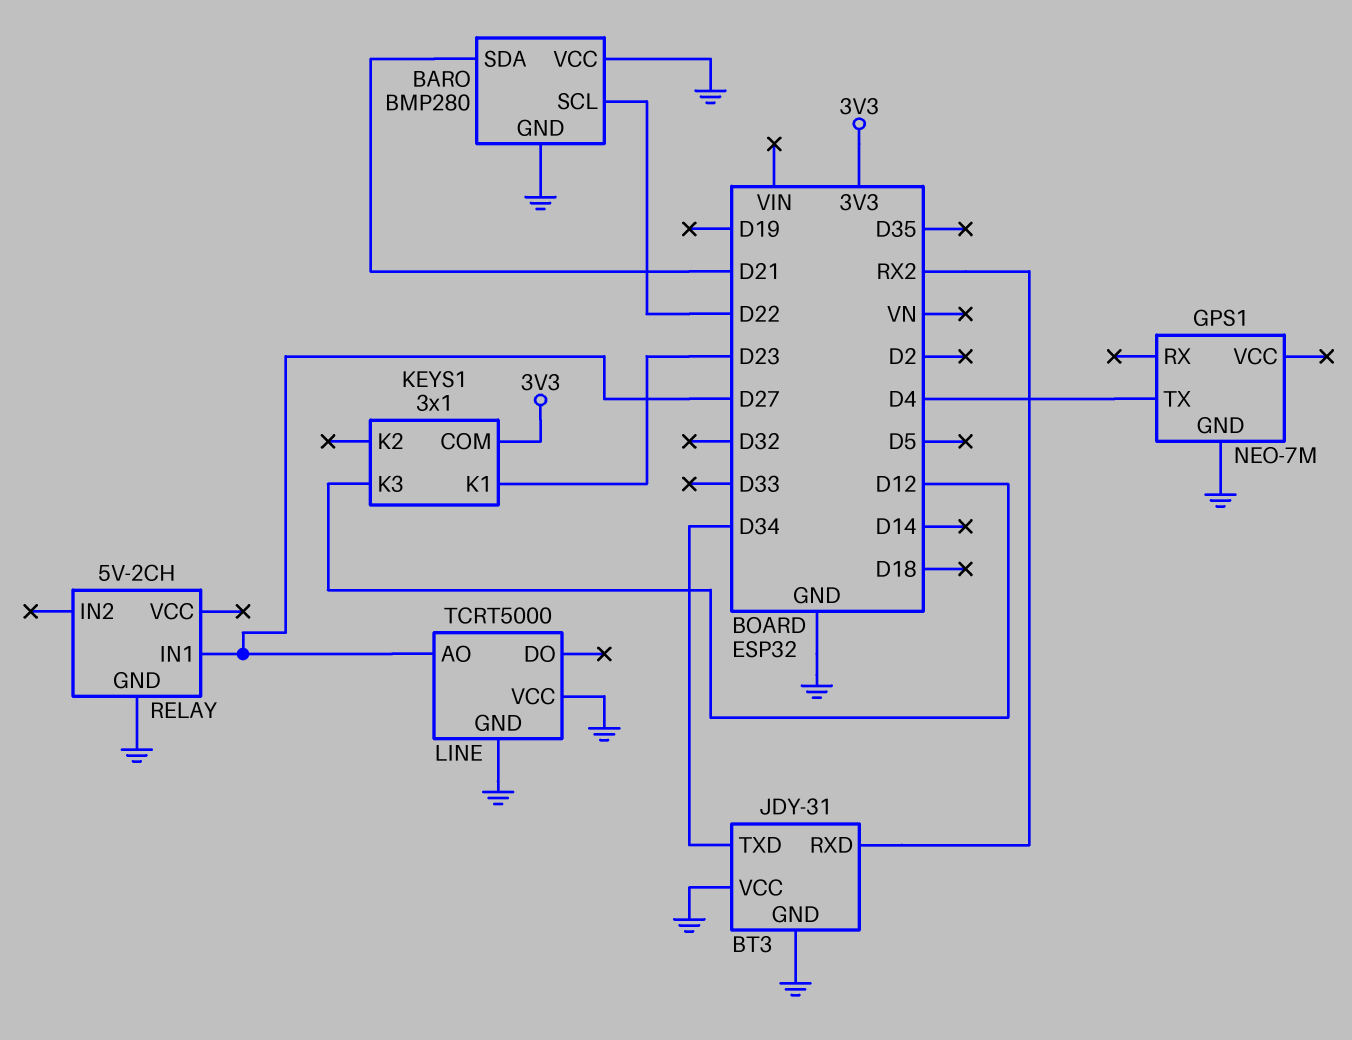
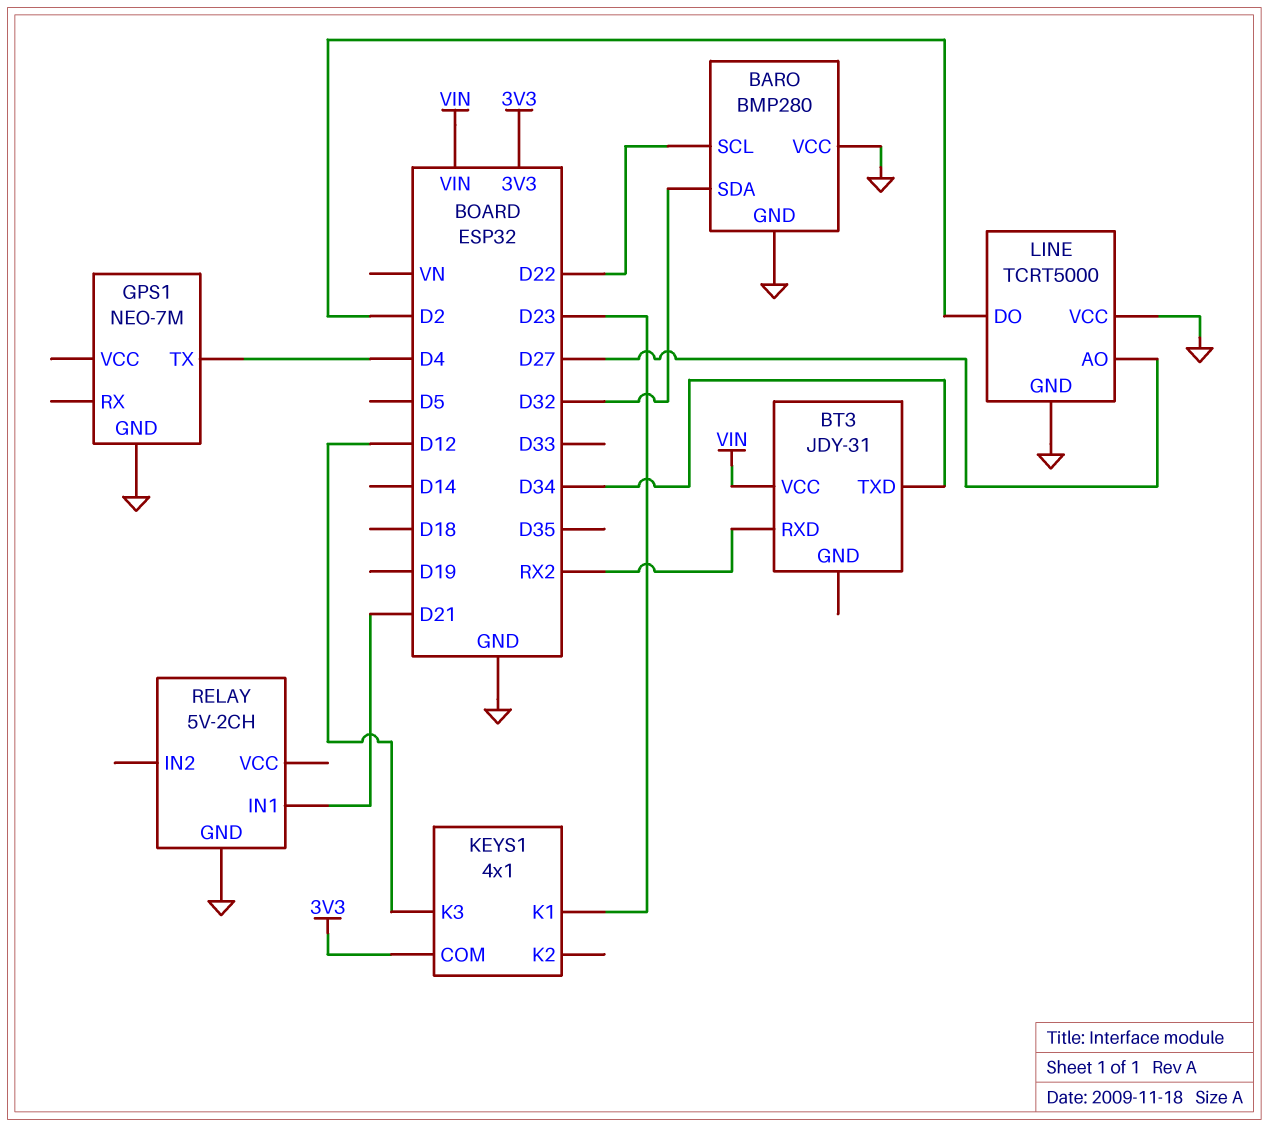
BARO pin SDA: D21 -> D32
BT3 pin GND: GND -> none
BT3 pin VCC: GND -> VIN
KEYS1: 3x1 -> 4x1
LINE pin DO: none -> D2
RELAY pin IN1: D27 -> D21

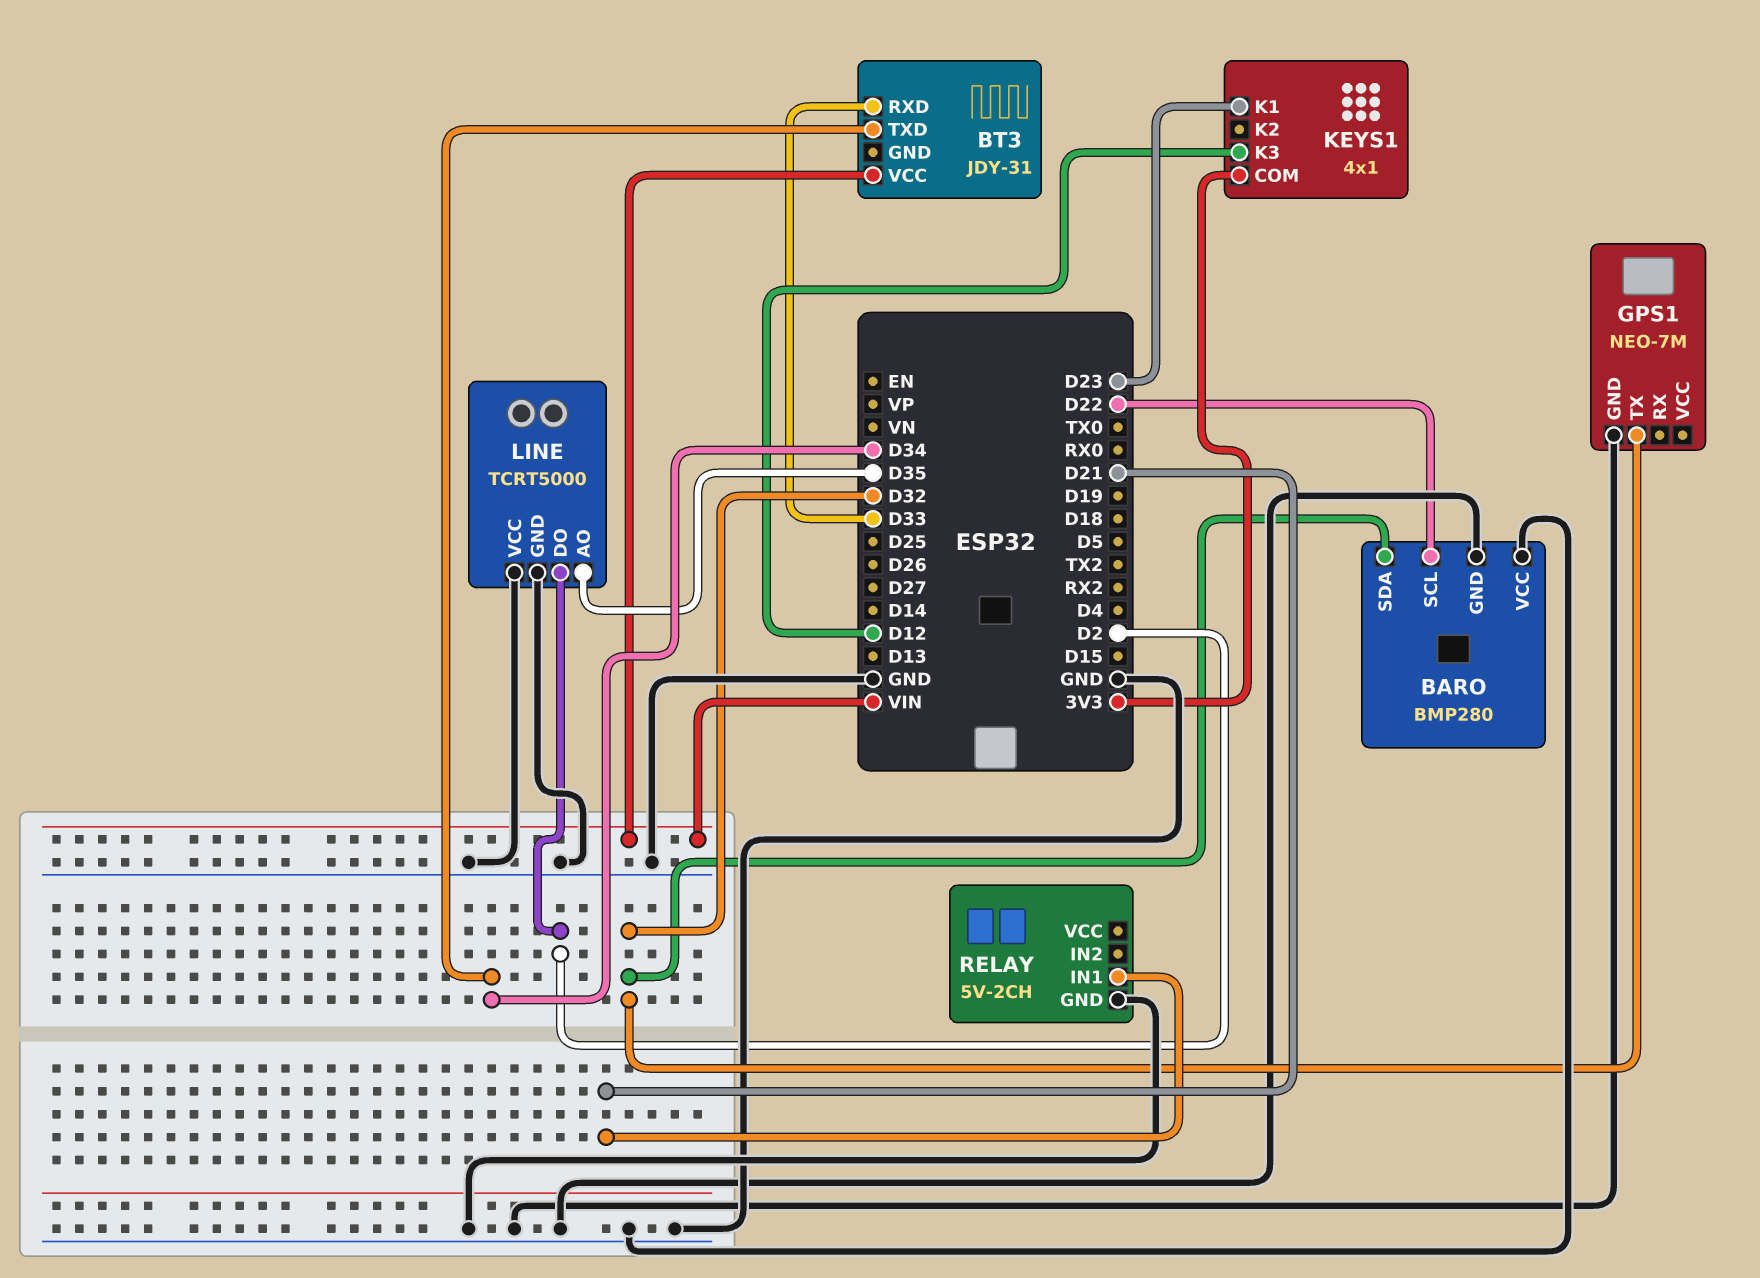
BT3 pin RXD: RX2 -> D33
GPS1 pin TX: D4 -> D32
LINE pin AO: D27 -> D35

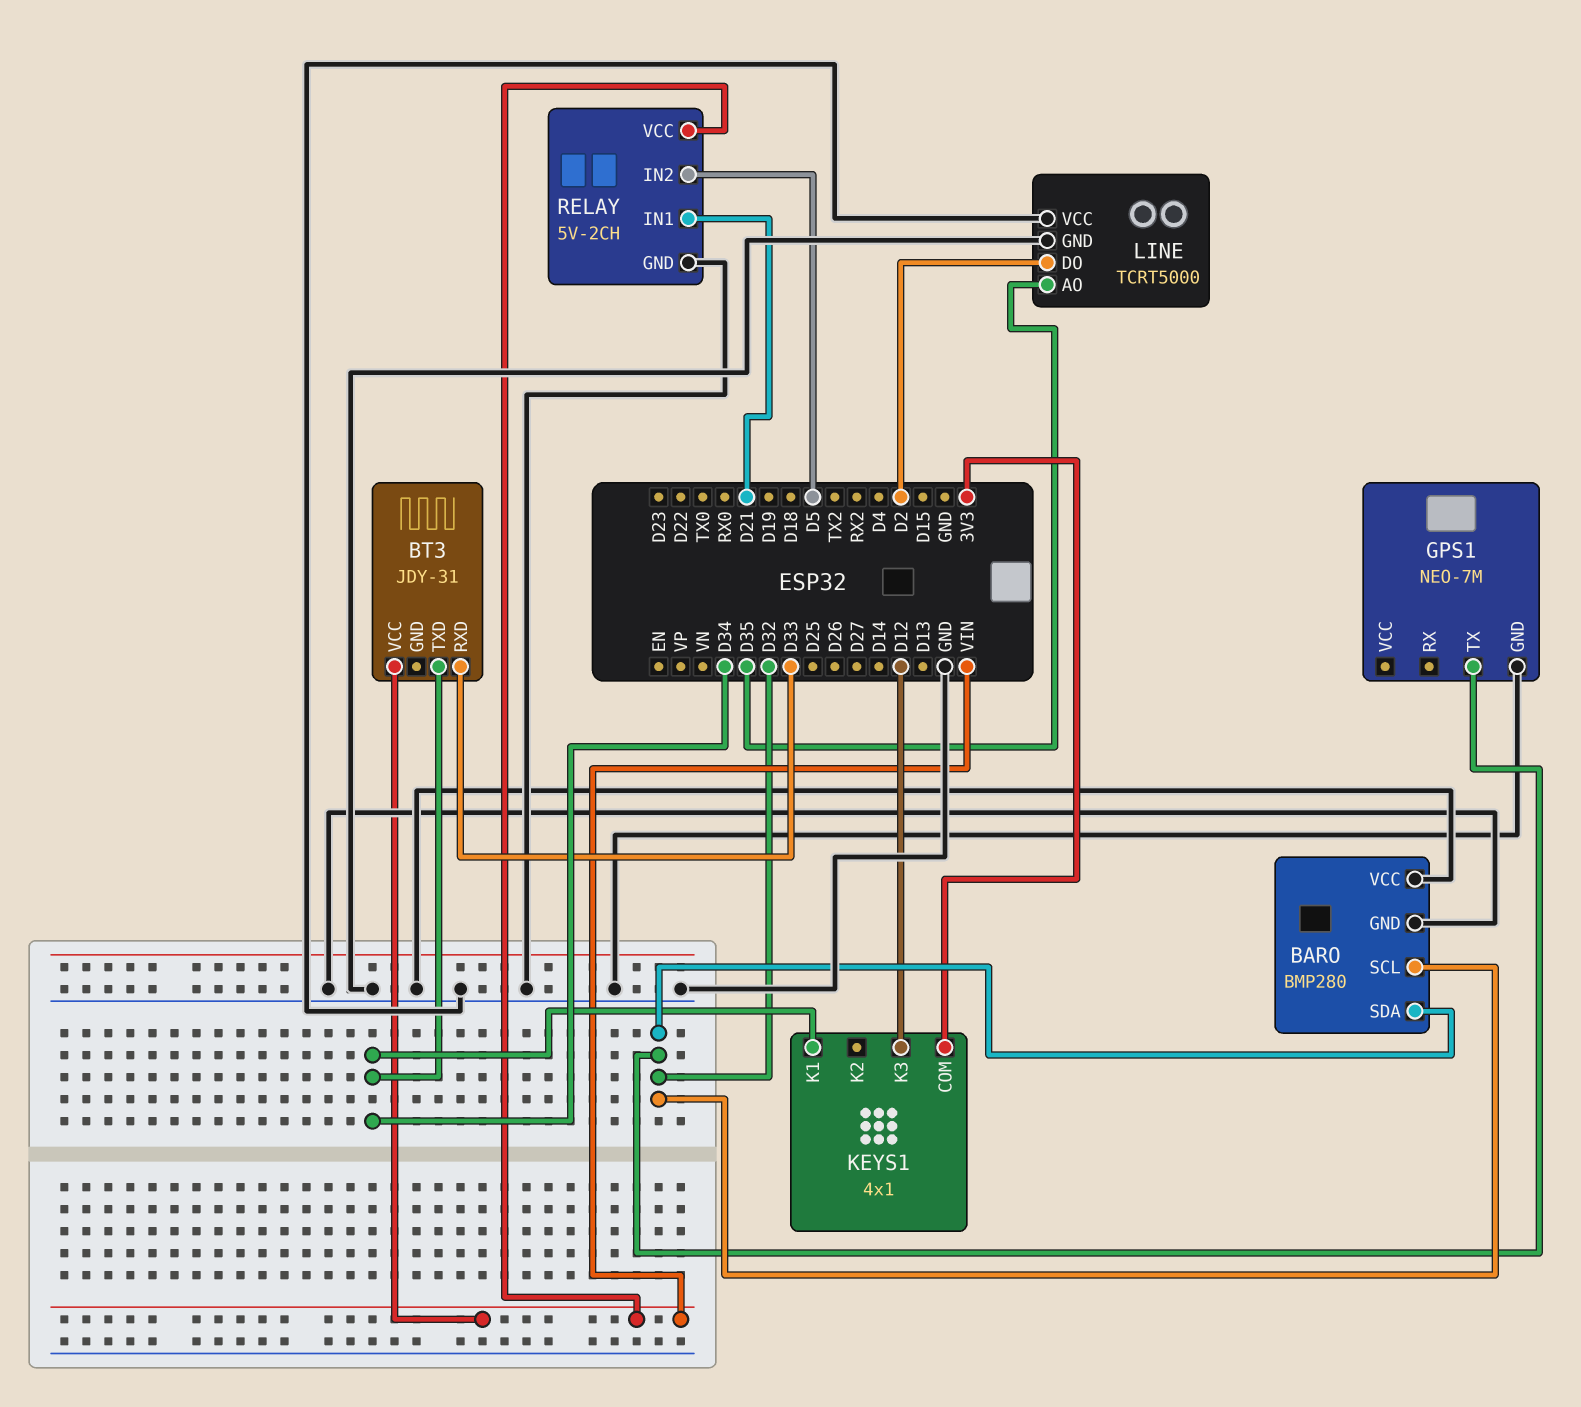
BARO pin SCL: D22 -> D32
KEYS1 pin K1: D23 -> D34
RELAY pin IN2: none -> D5
RELAY pin VCC: none -> VIN

